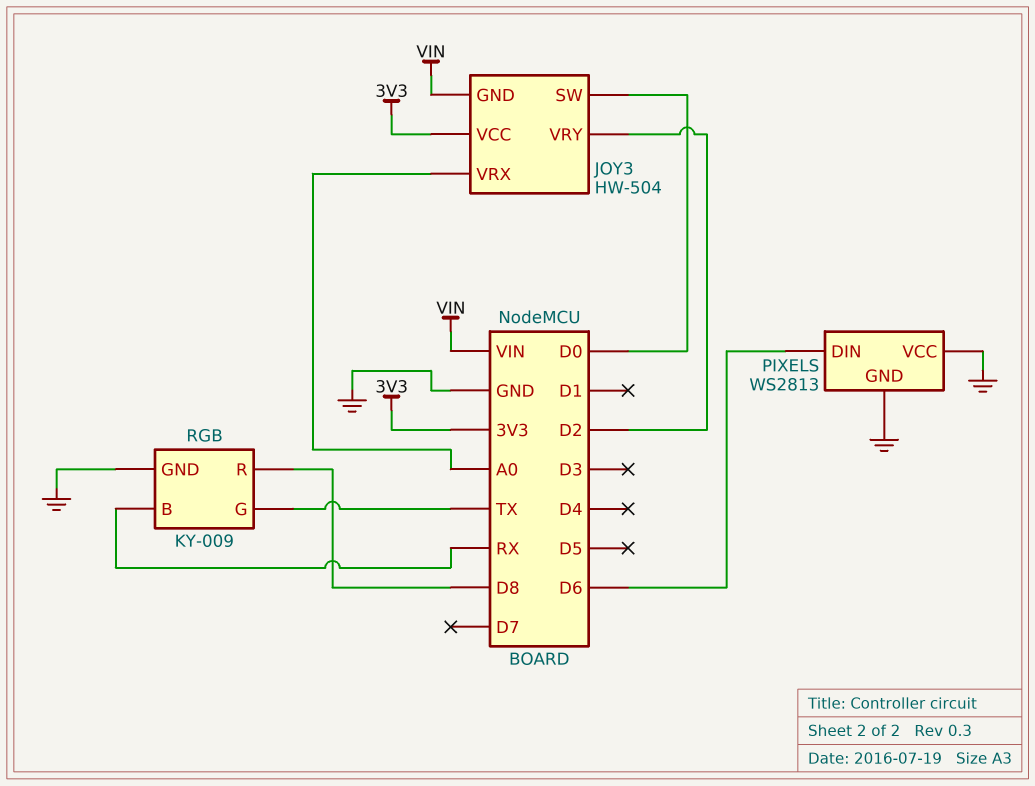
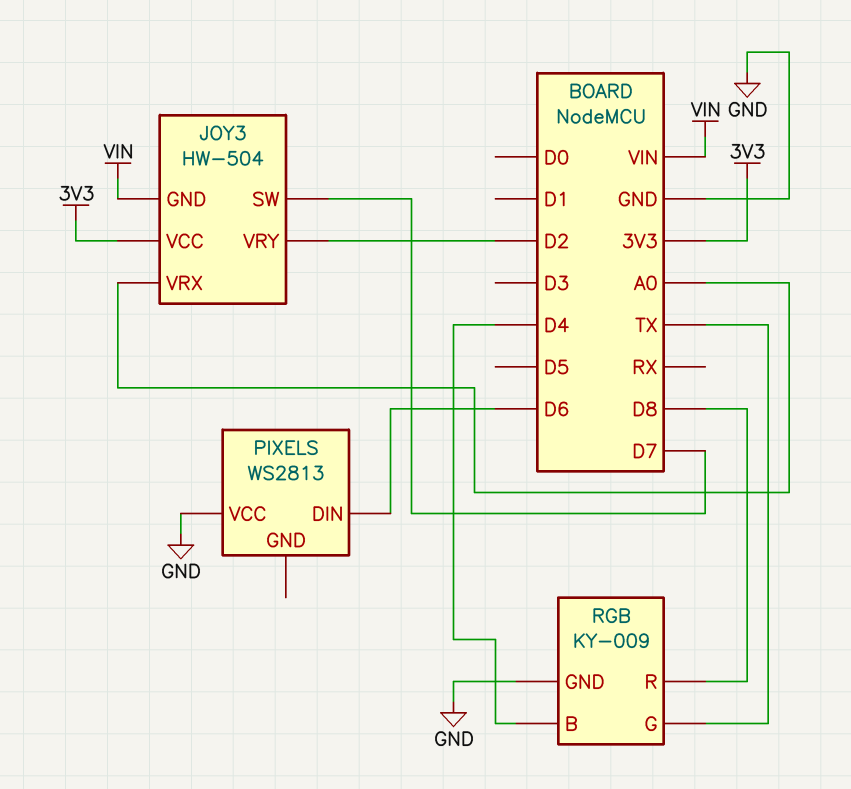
JOY3 pin SW: D0 -> D7
PIXELS pin GND: GND -> none
RGB pin B: RX -> D4

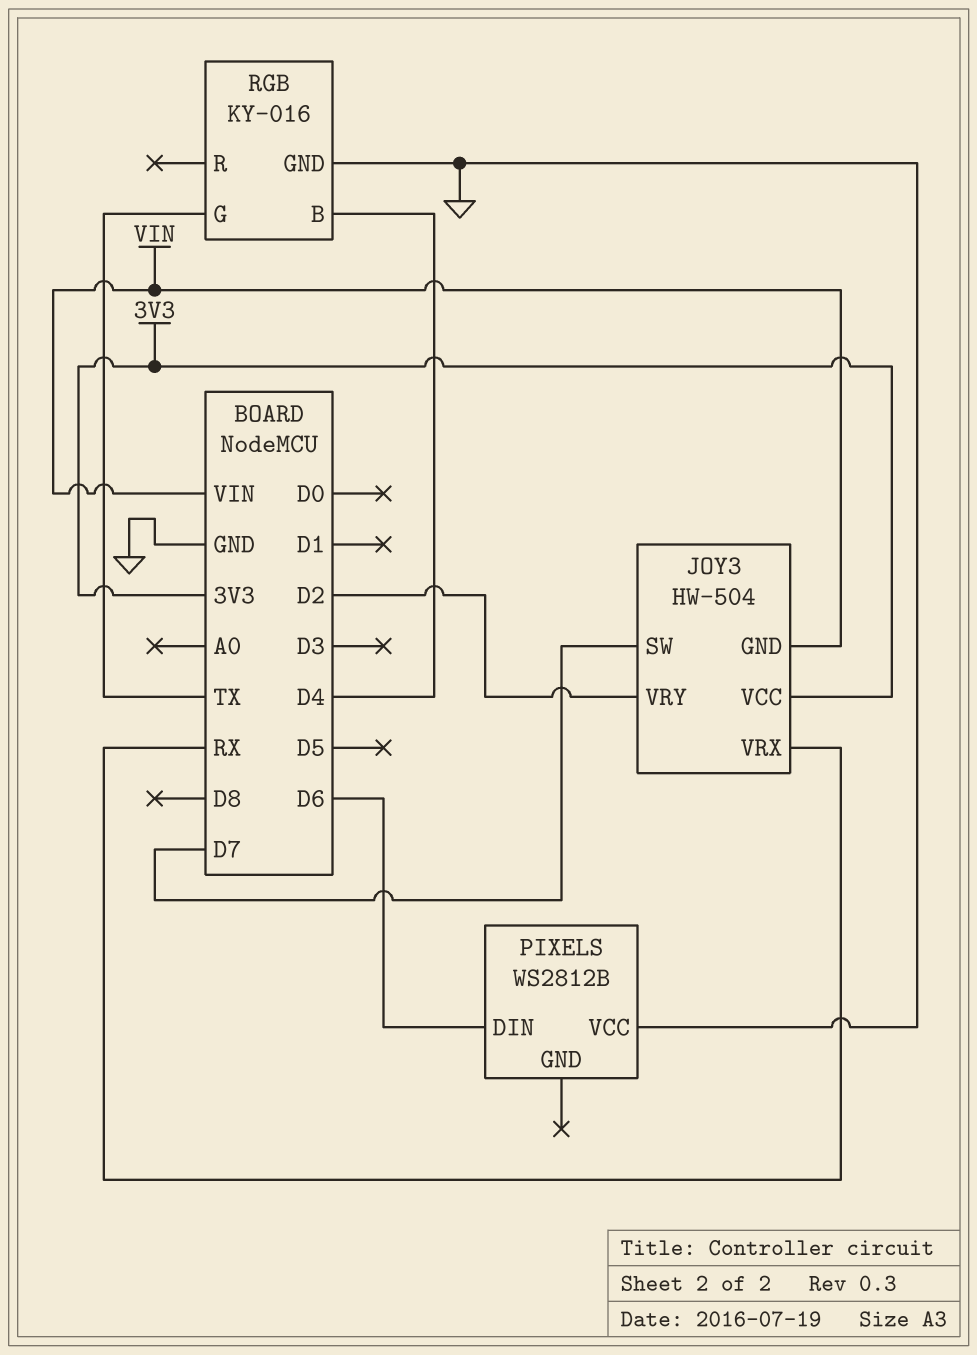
JOY3 pin VRX: A0 -> RX
PIXELS: WS2813 -> WS2812B
RGB: KY-009 -> KY-016
RGB pin R: D8 -> none

